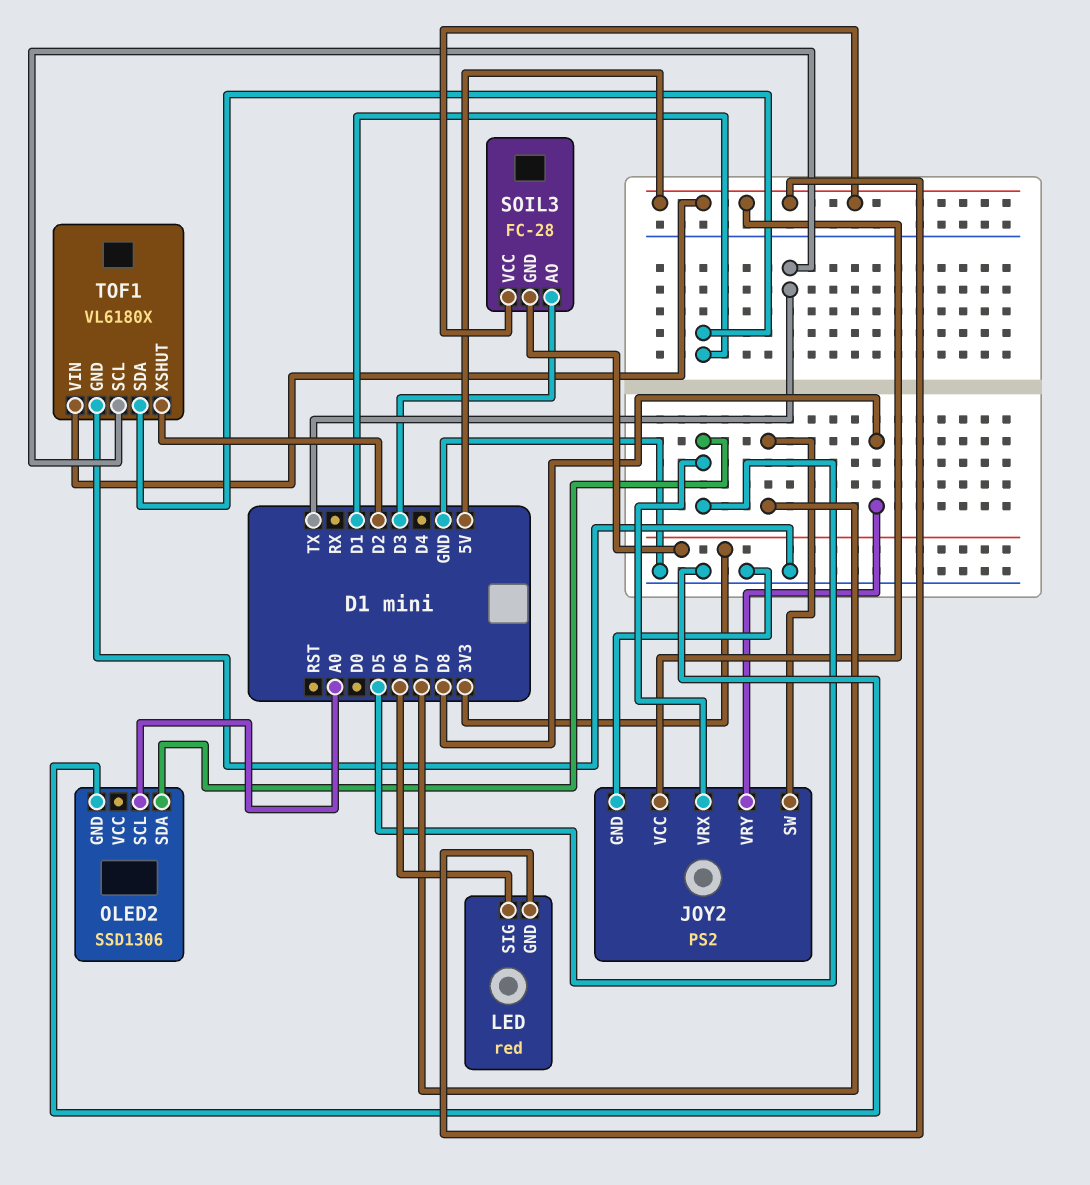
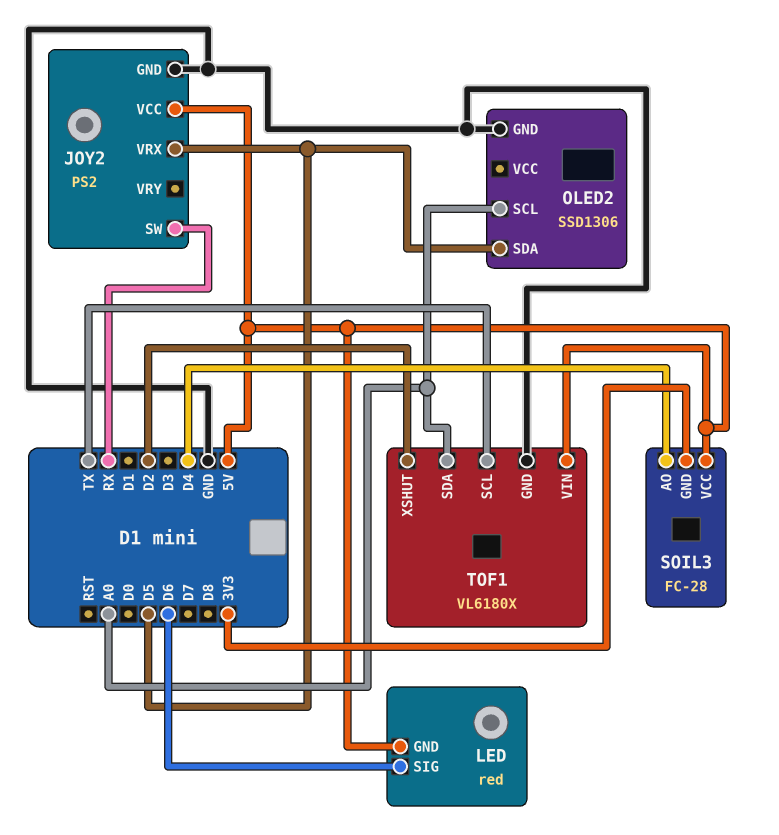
JOY2 pin SW: D7 -> RX
JOY2 pin VRY: D8 -> none
SOIL3 pin AO: D3 -> D4
TOF1 pin SDA: D1 -> A0

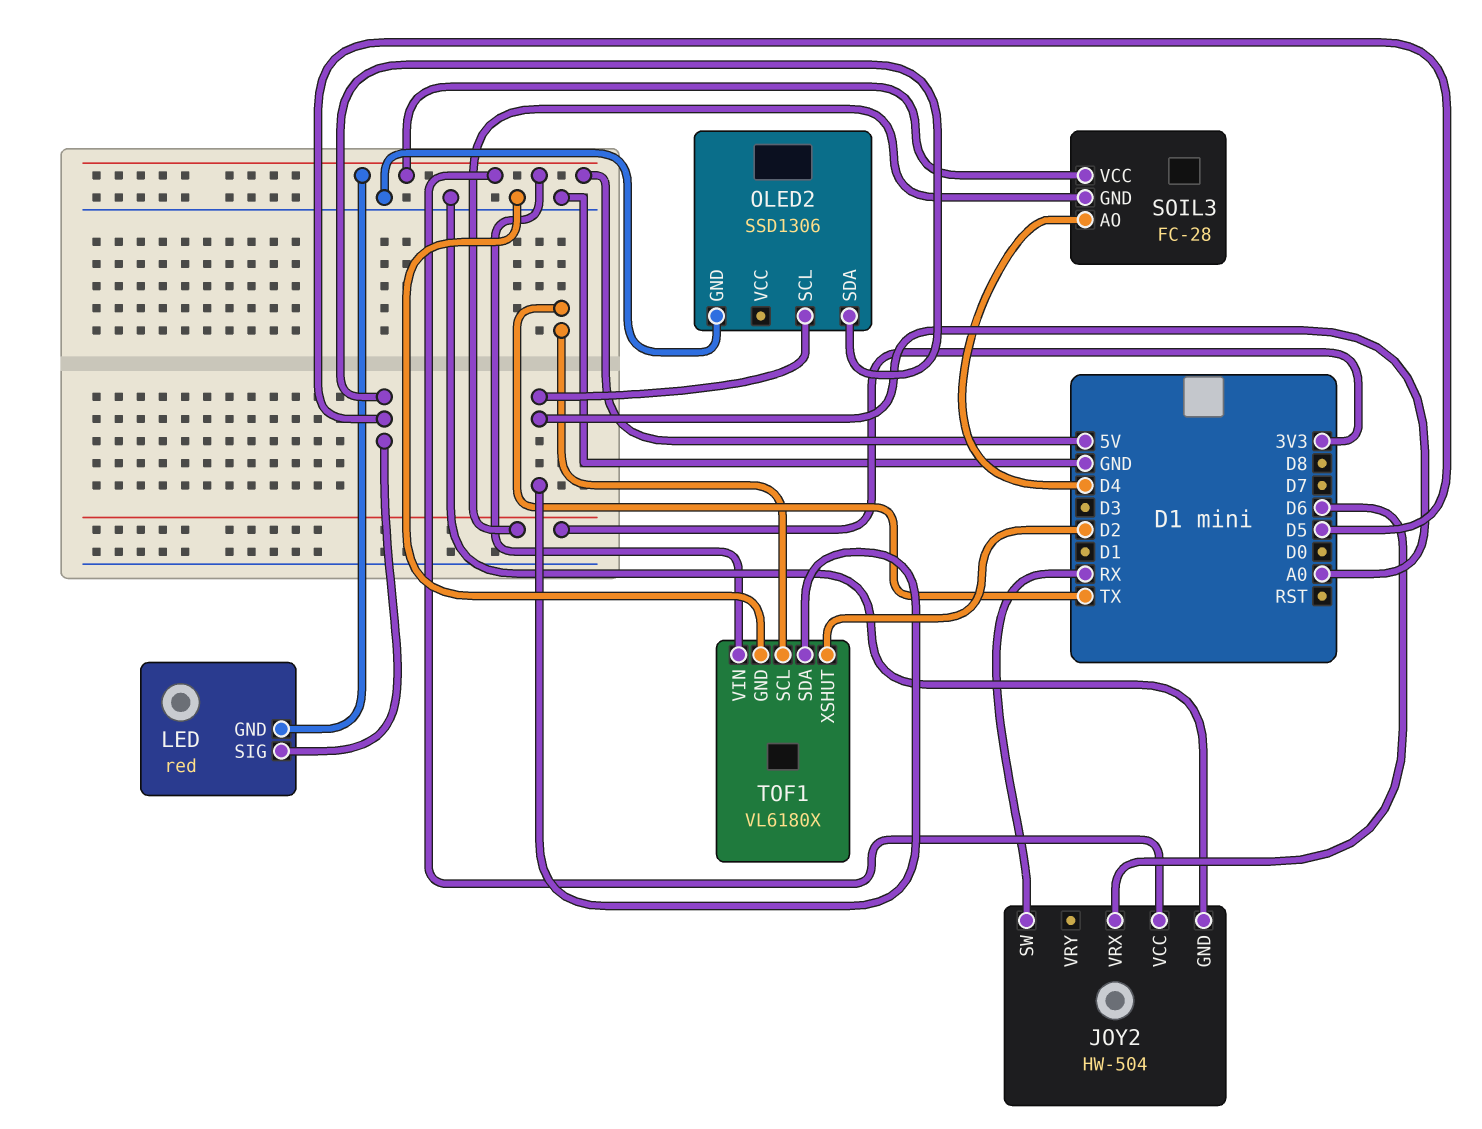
JOY2: PS2 -> HW-504
JOY2 pin VRX: D5 -> D6
LED pin SIG: D6 -> D5

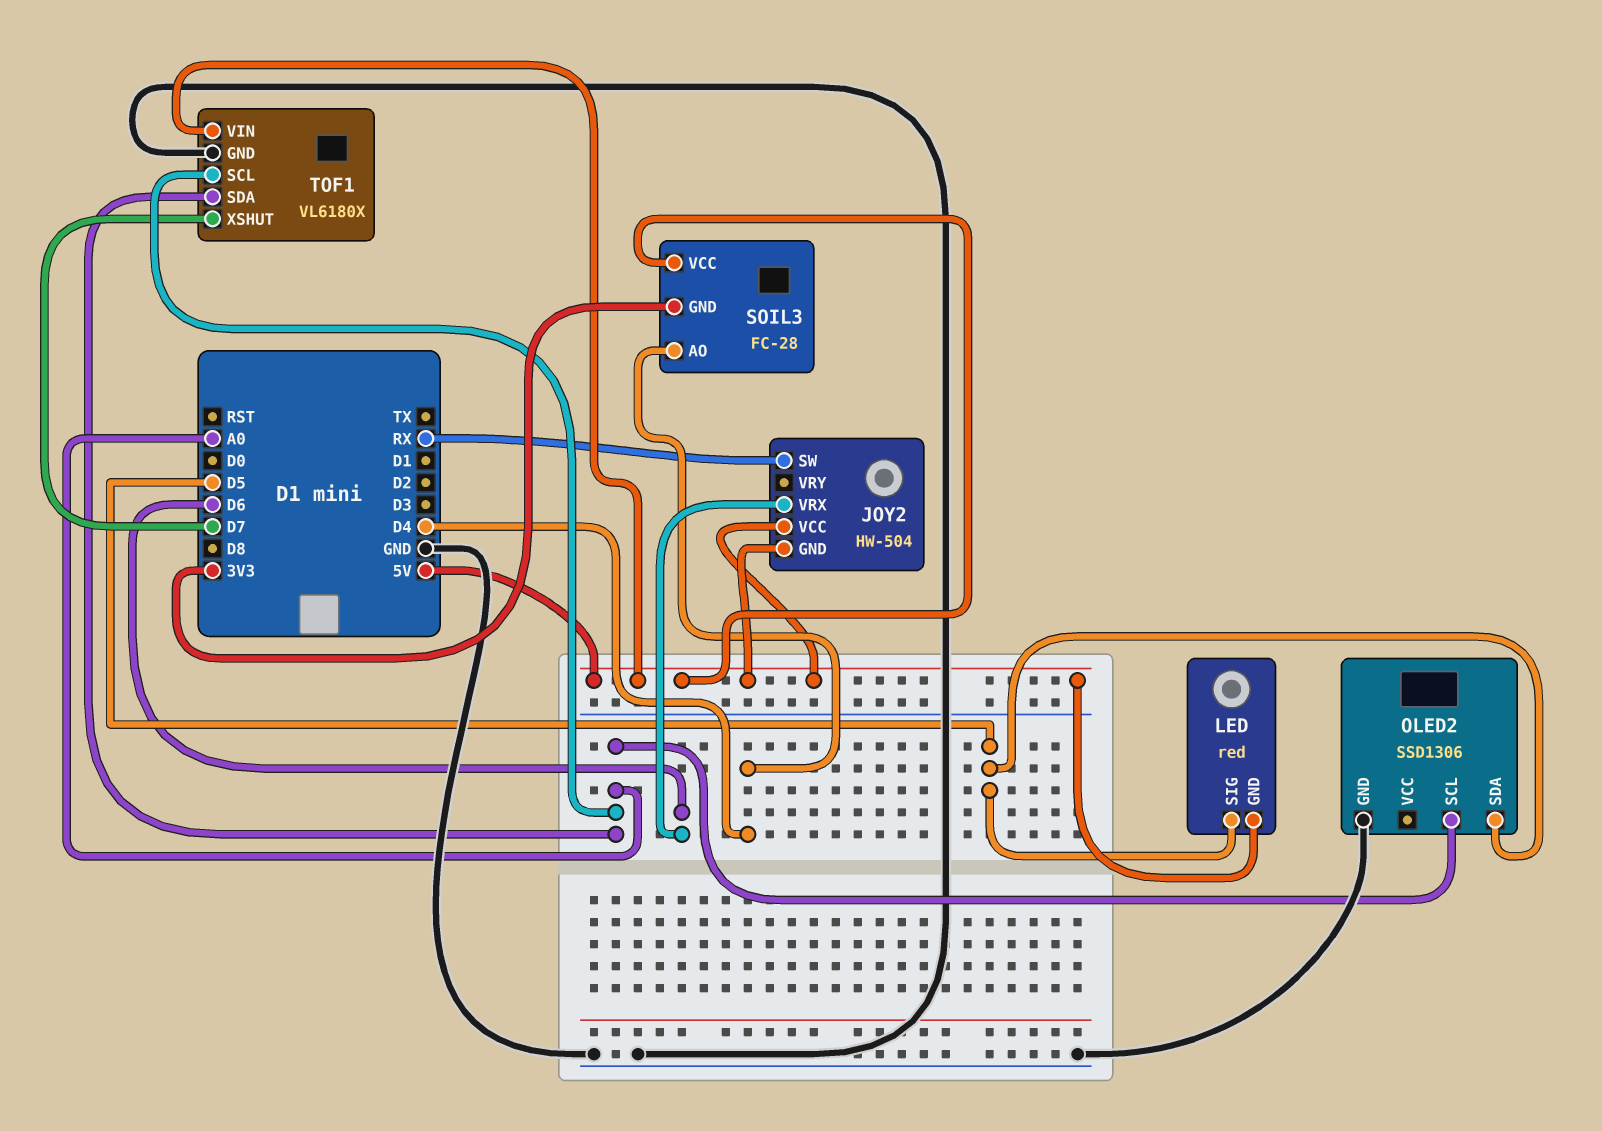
JOY2 pin GND: GND -> 5V
TOF1 pin SCL: TX -> A0
TOF1 pin XSHUT: D2 -> D7

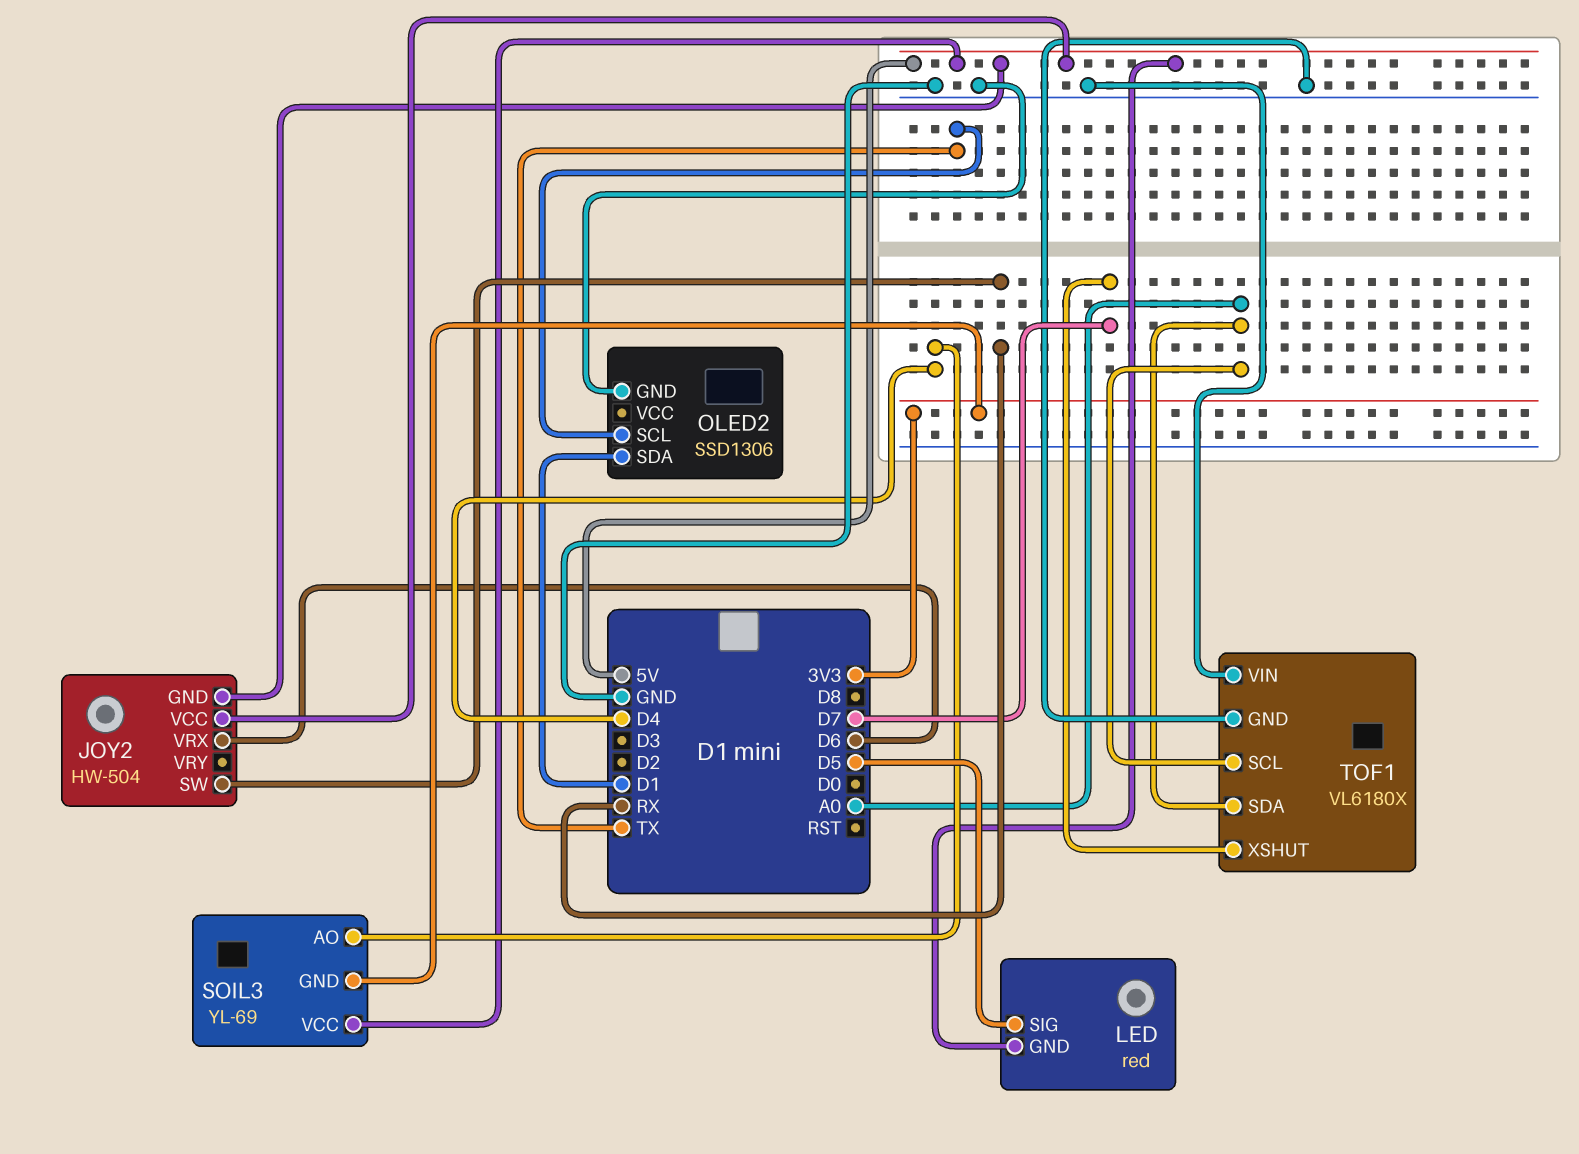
OLED2 pin SCL: A0 -> TX
OLED2 pin SDA: D5 -> D1
SOIL3: FC-28 -> YL-69
TOF1 pin VIN: 5V -> GND

